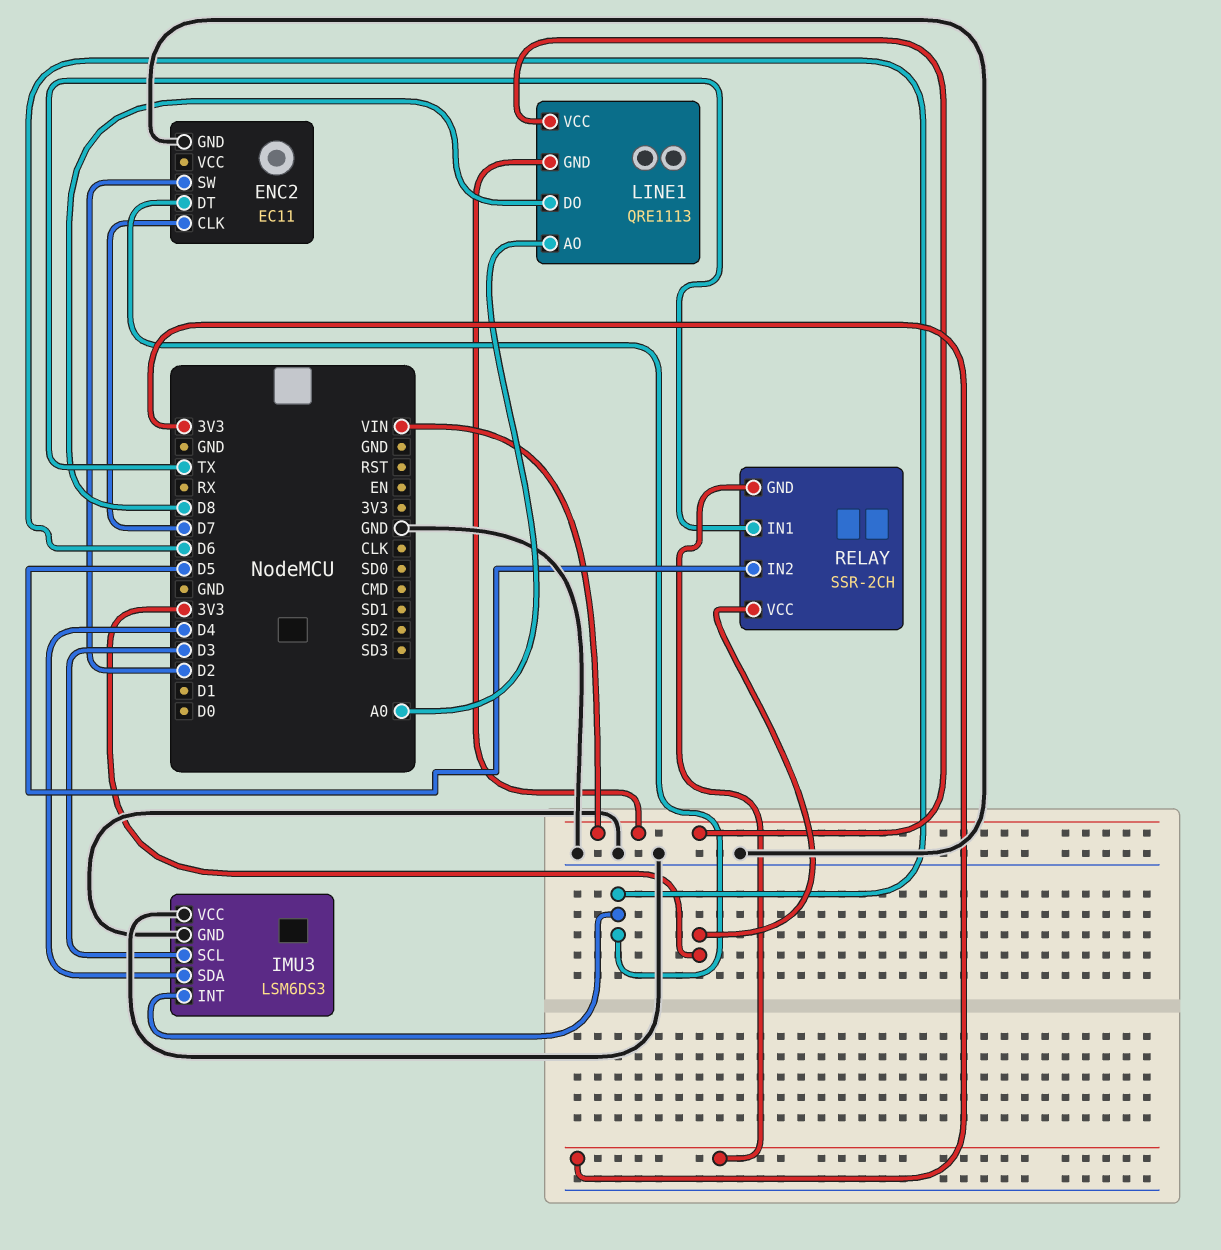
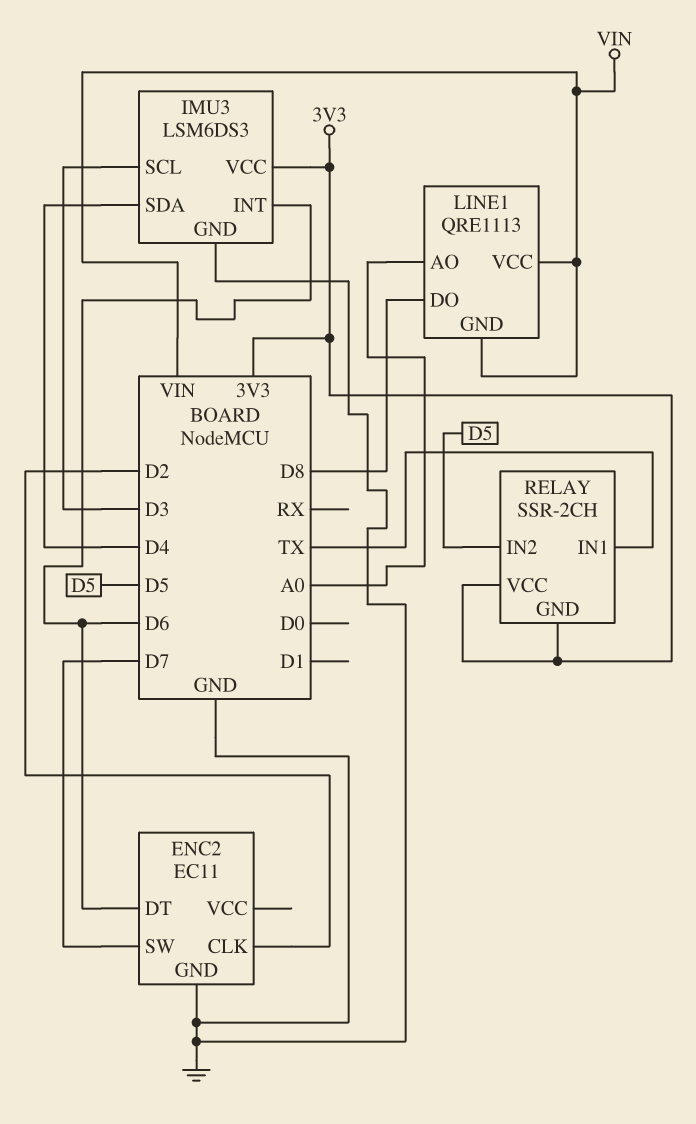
ENC2 pin CLK: D7 -> D2
ENC2 pin SW: D2 -> D7
IMU3 pin VCC: GND -> 3V3

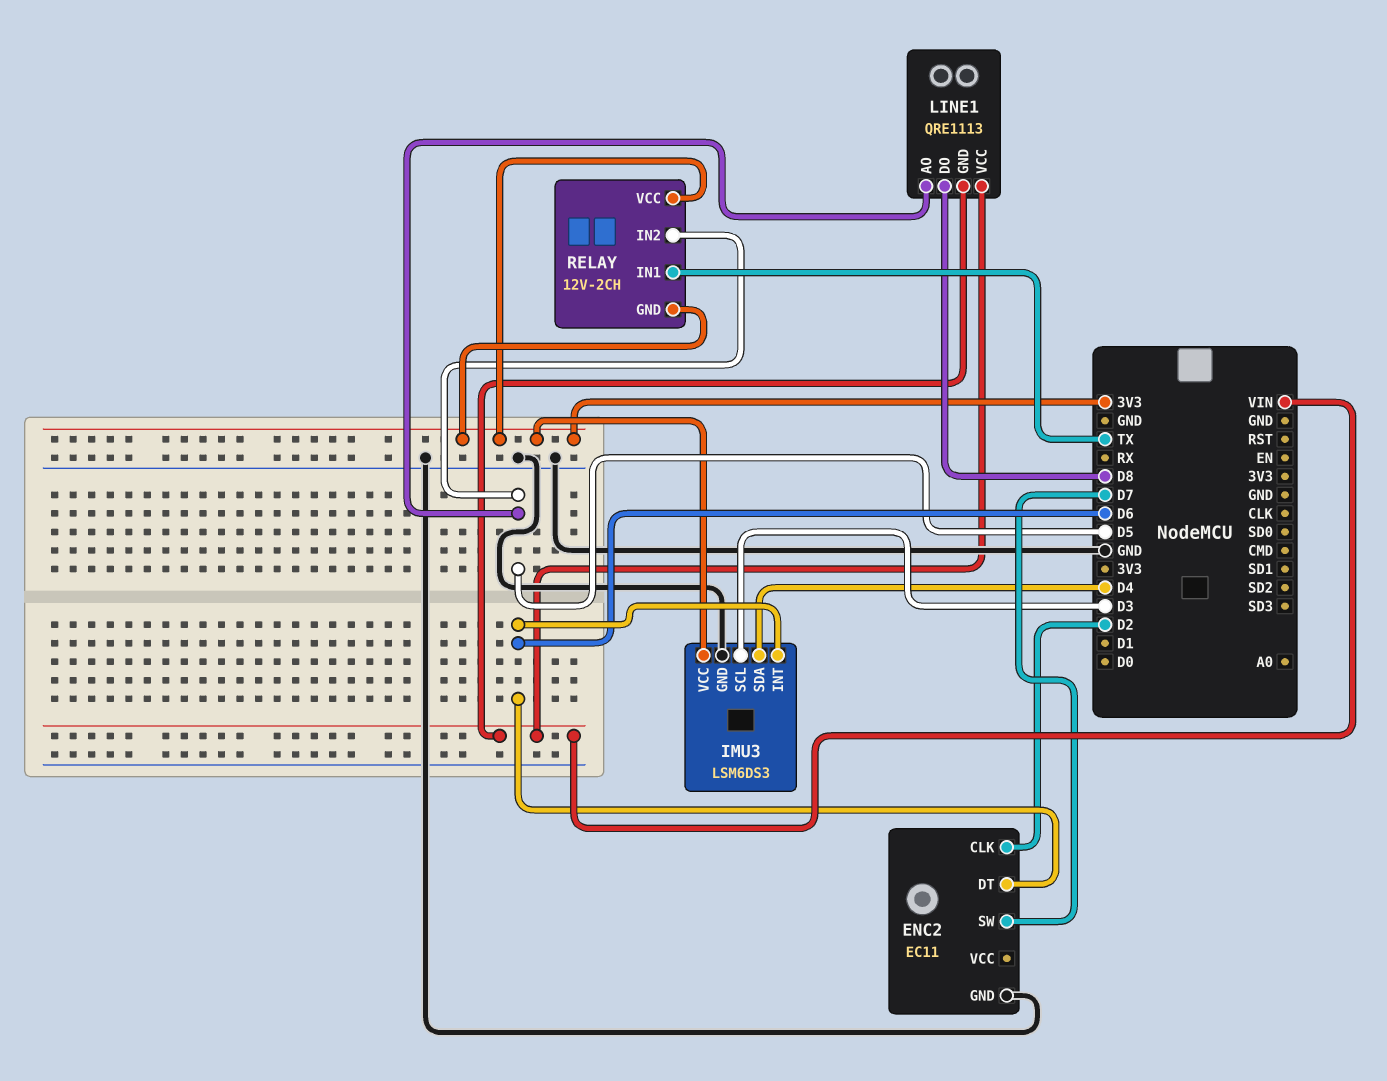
LINE1 pin AO: A0 -> D5
RELAY: SSR-2CH -> 12V-2CH

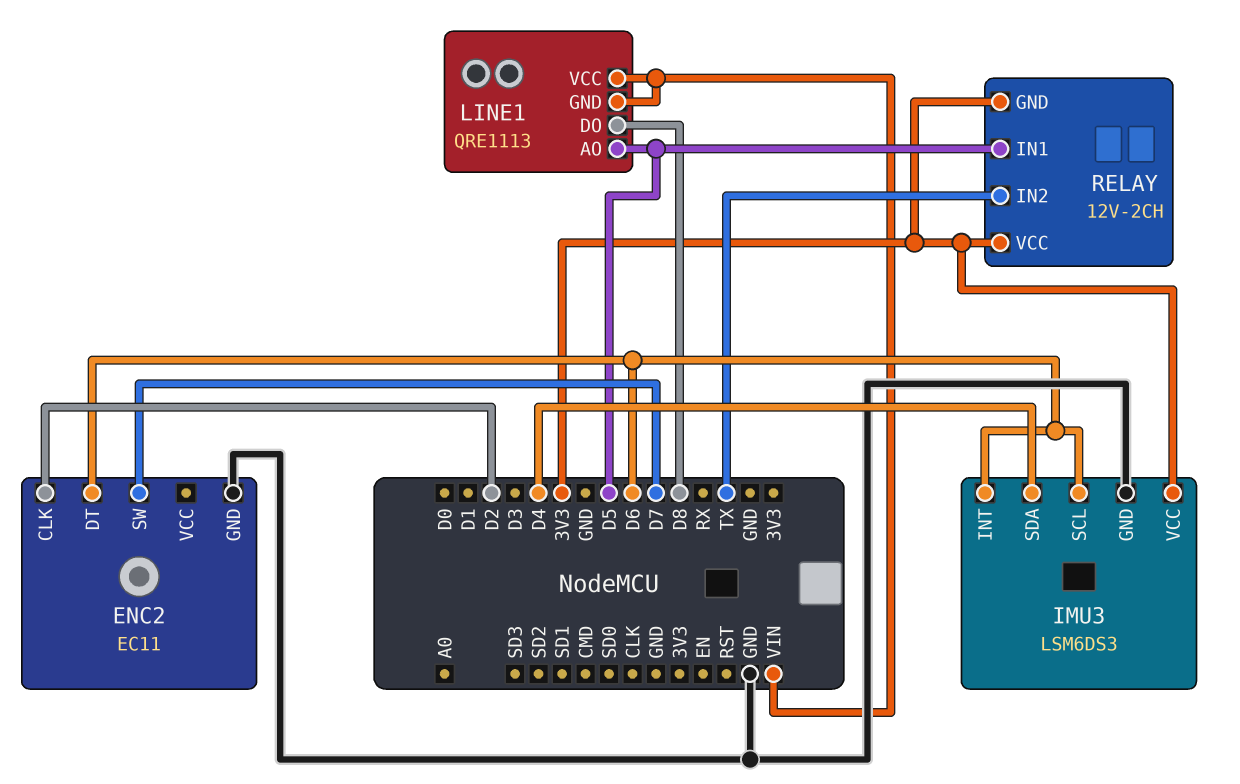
IMU3 pin SCL: D3 -> D6
RELAY pin IN1: TX -> D5
RELAY pin IN2: D5 -> TX

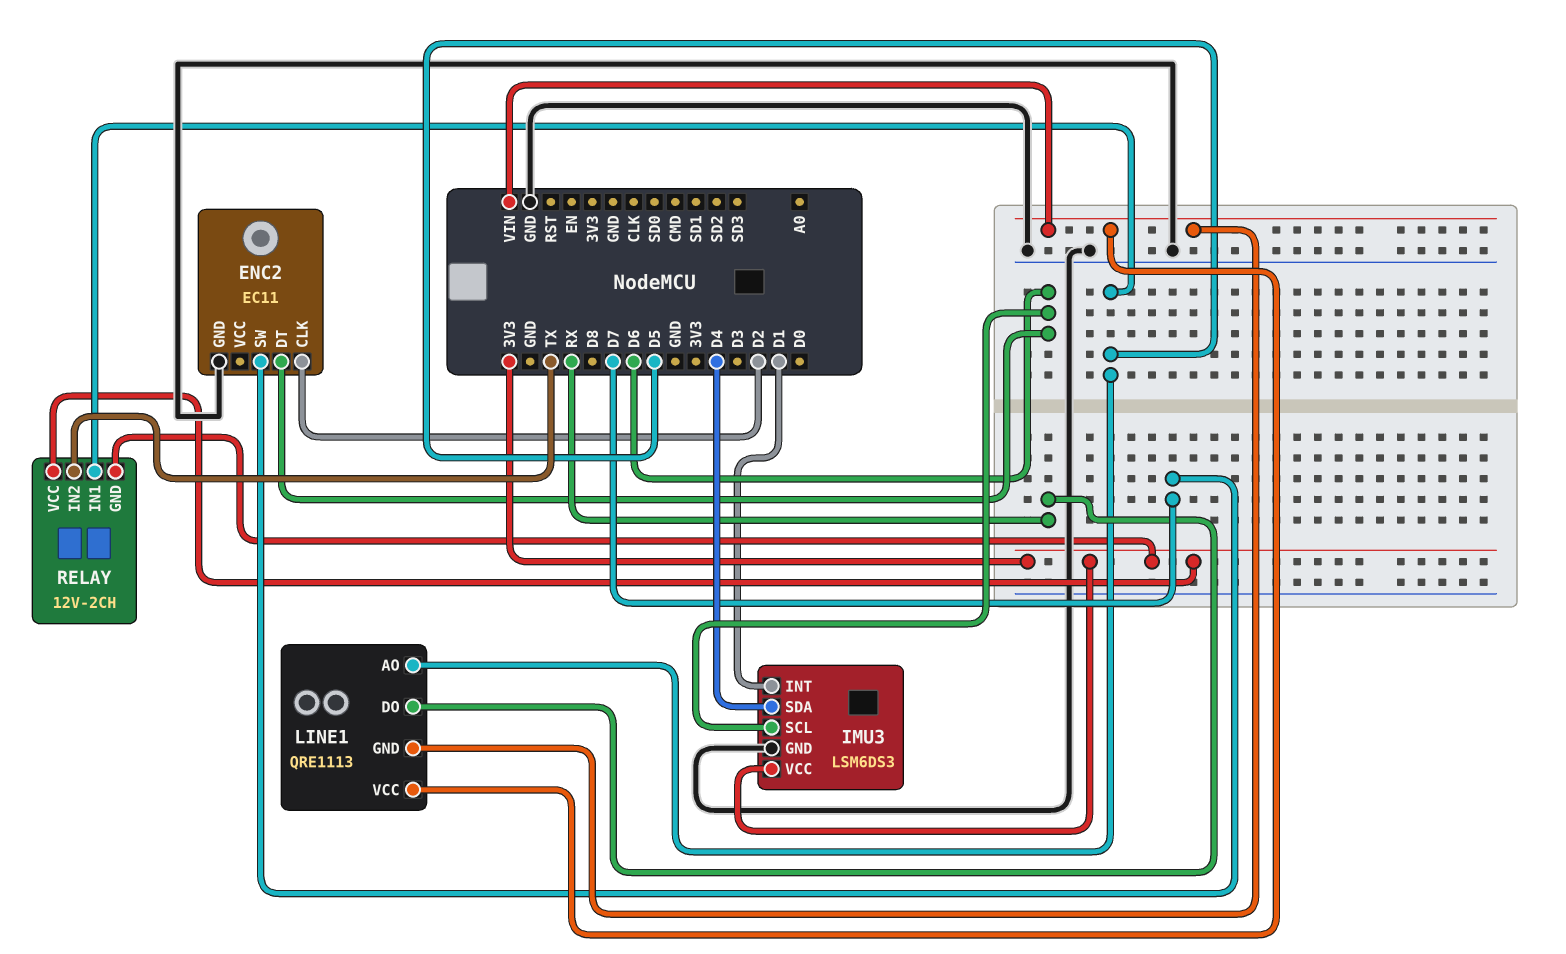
IMU3 pin INT: D6 -> D1
LINE1 pin DO: D8 -> RX

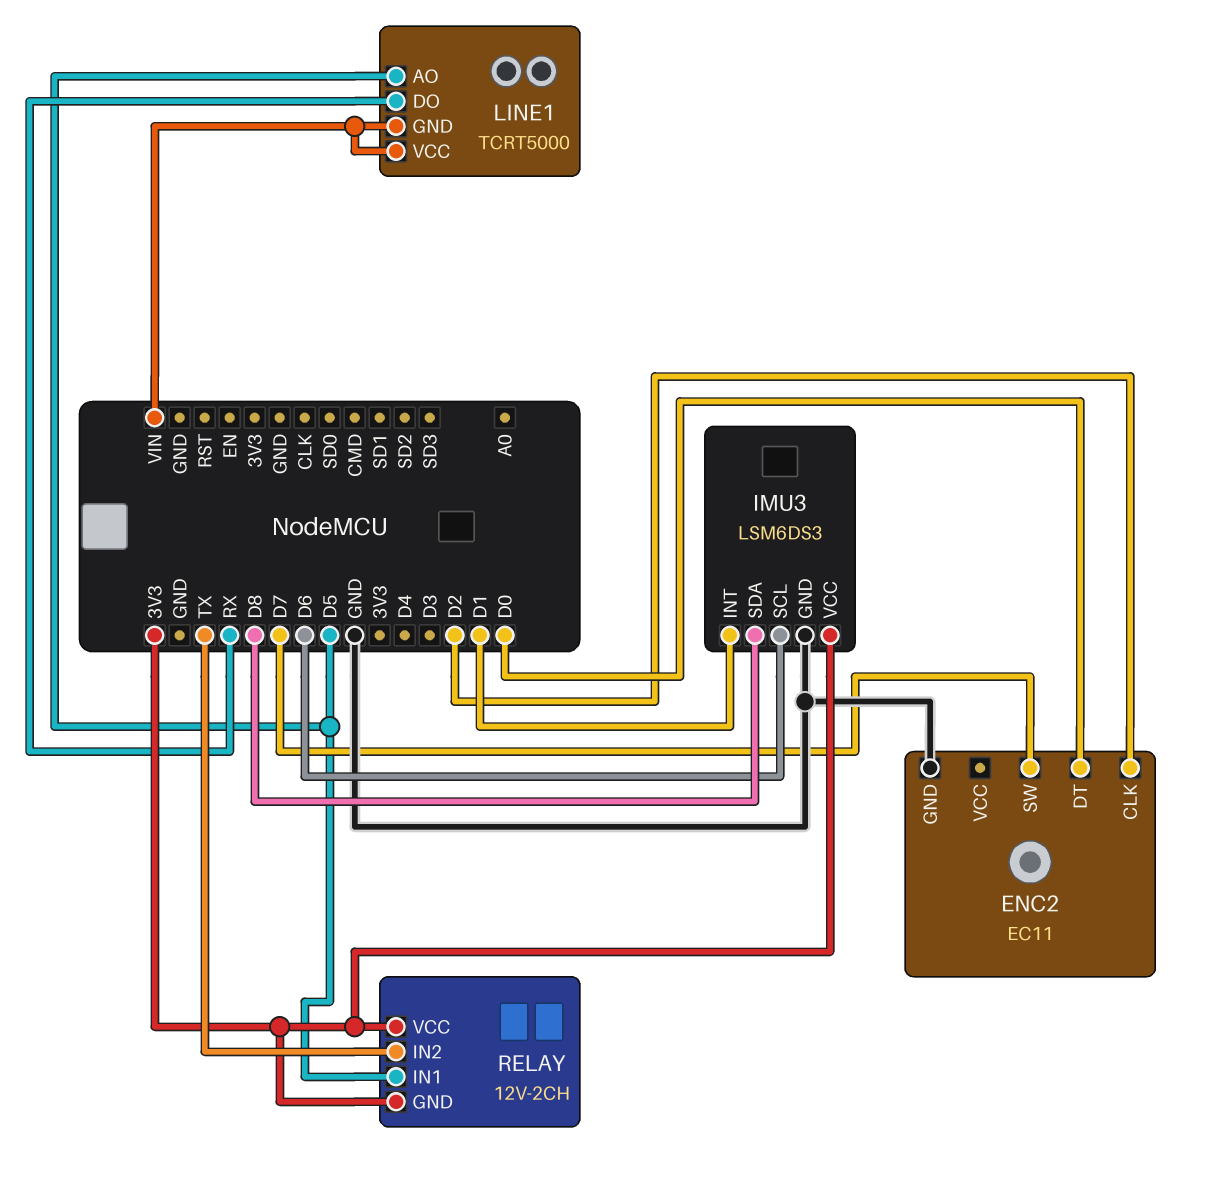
ENC2 pin DT: D6 -> D0
IMU3 pin SDA: D4 -> D8
LINE1: QRE1113 -> TCRT5000

